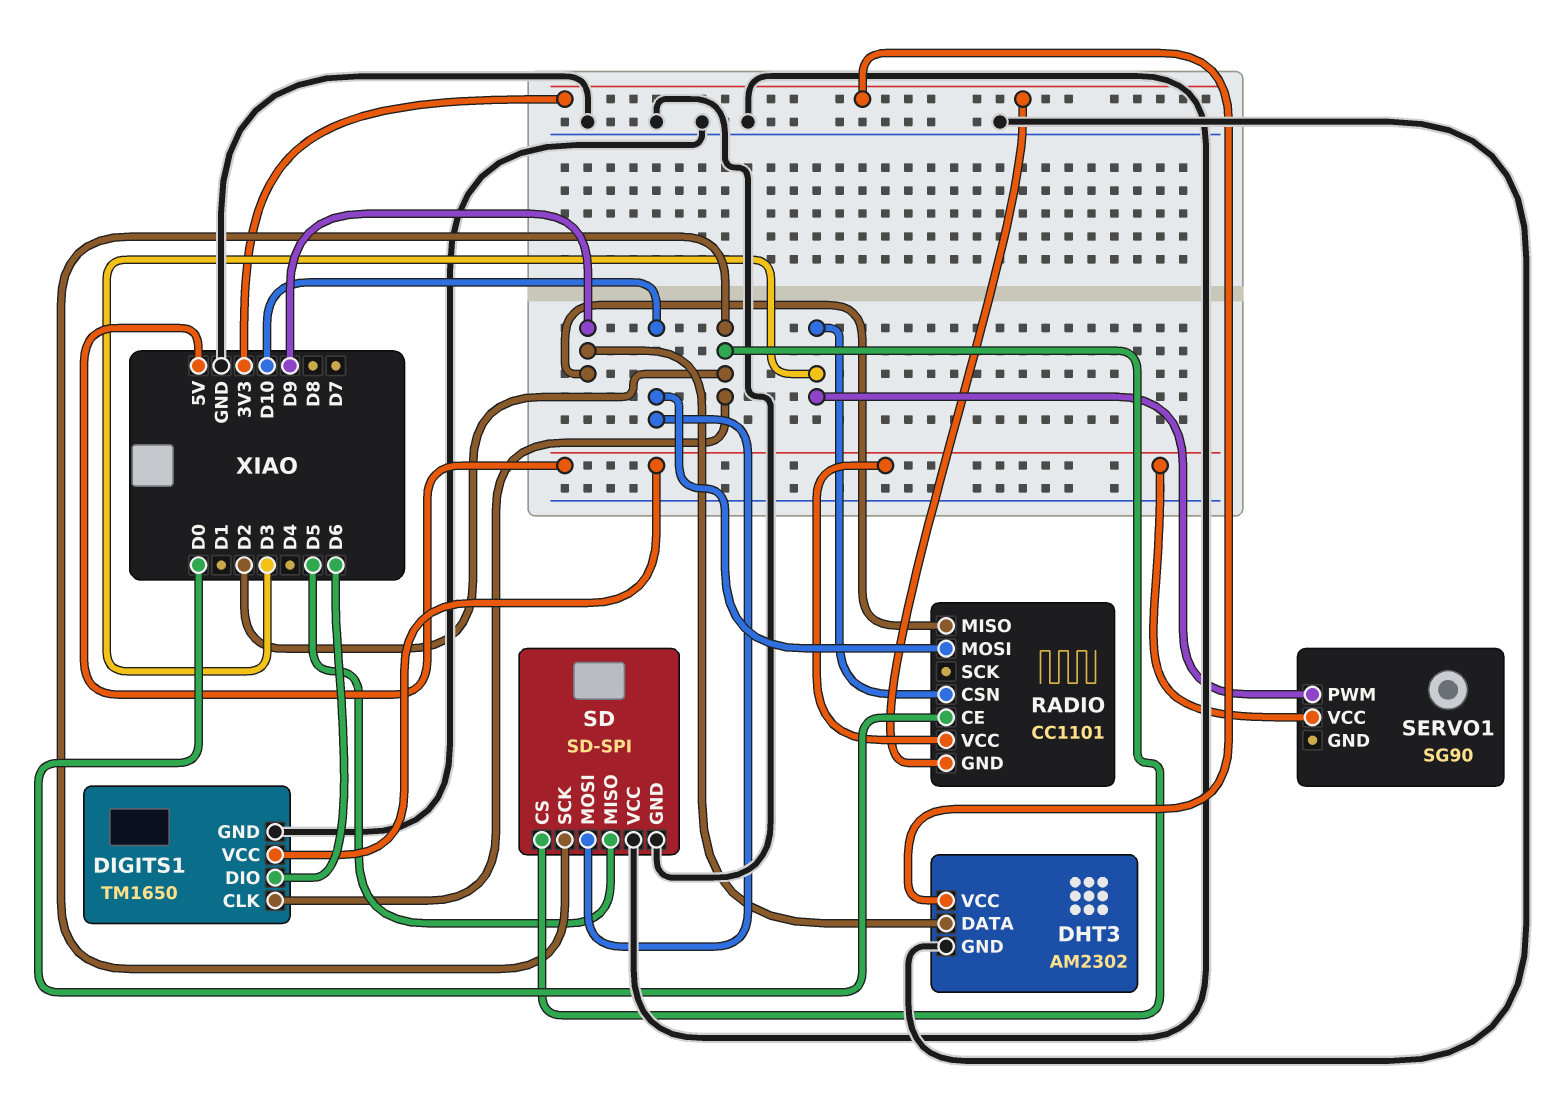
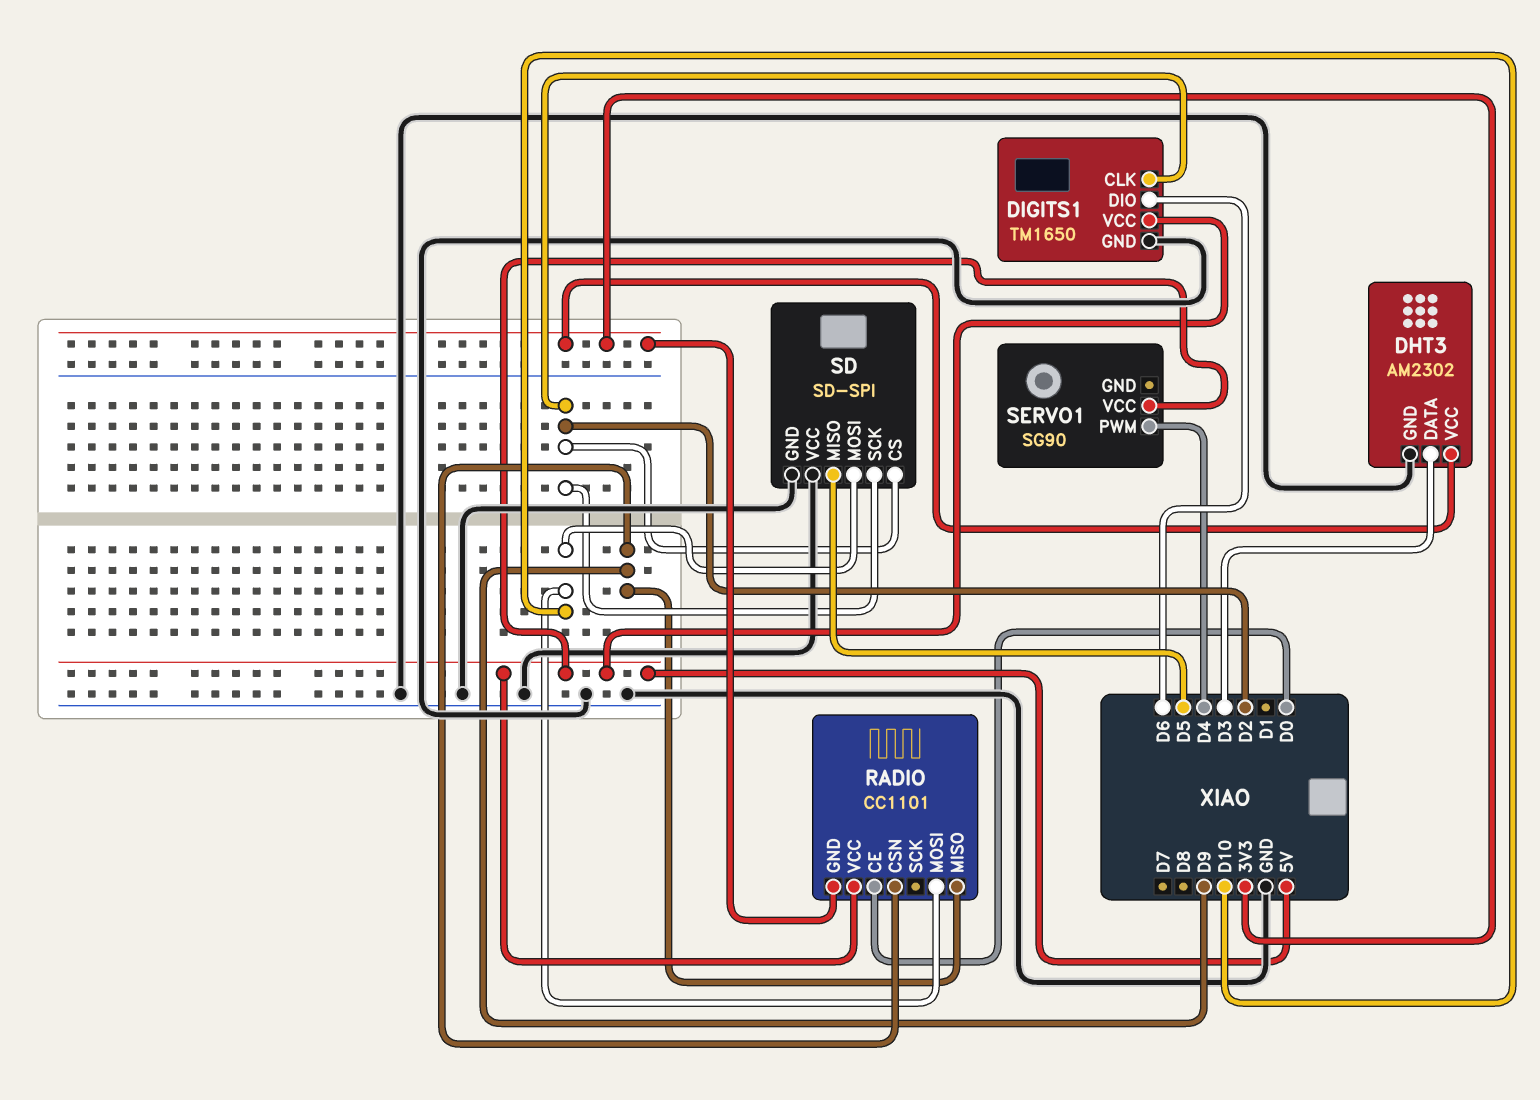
DHT3 pin DATA: D9 -> D3
RADIO pin CSN: D3 -> D9
SERVO1 pin PWM: D3 -> D4

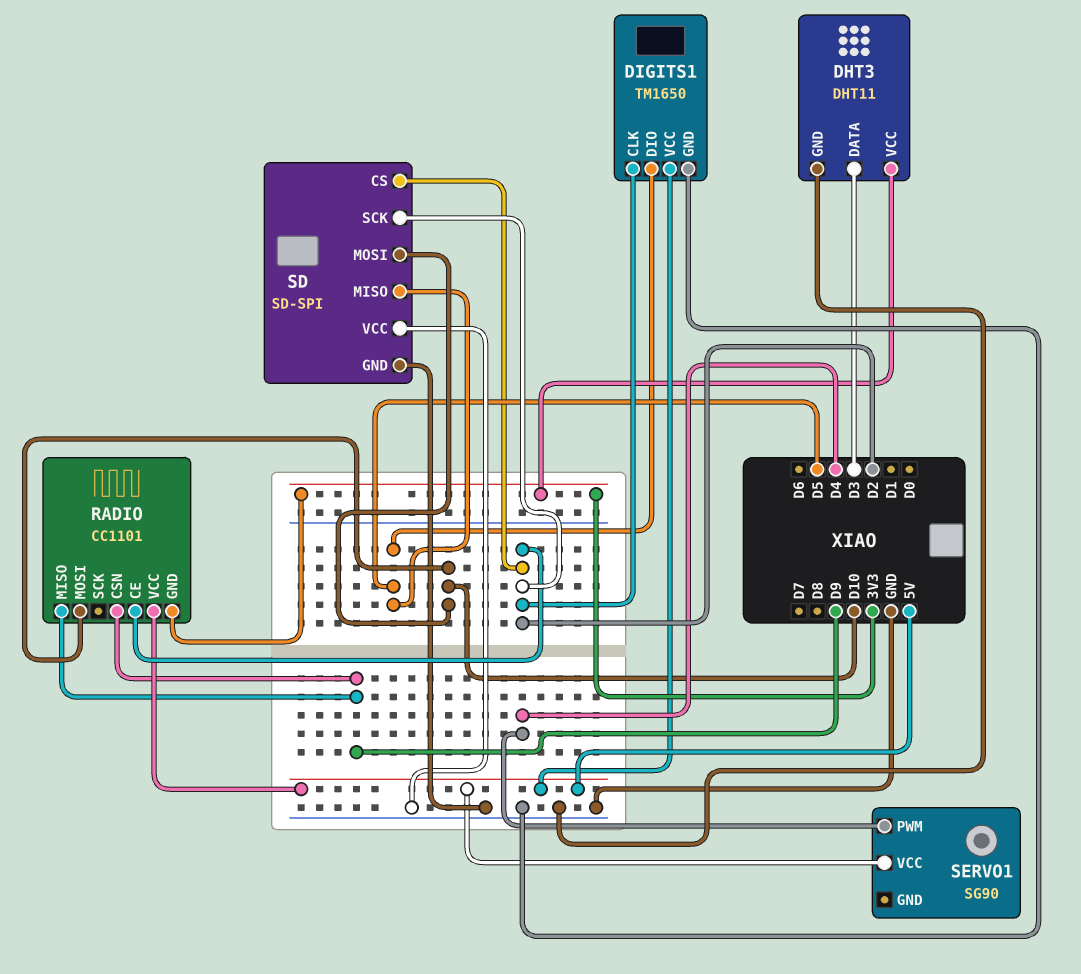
DHT3: AM2302 -> DHT11
DIGITS1 pin DIO: D6 -> D5
RADIO pin CE: D0 -> D2

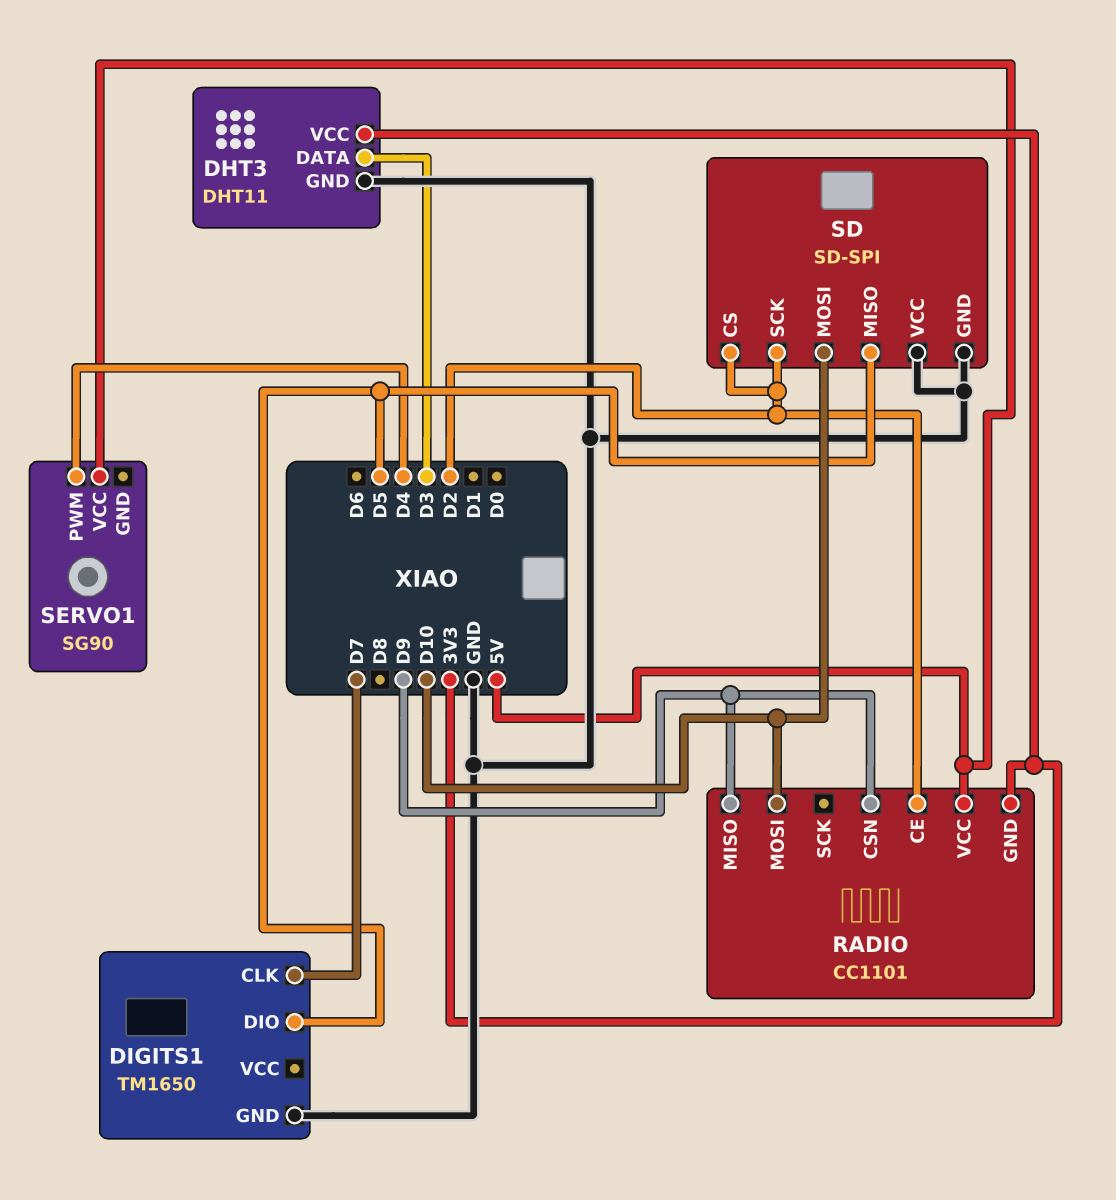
DIGITS1 pin CLK: D2 -> D7
DIGITS1 pin VCC: 5V -> none

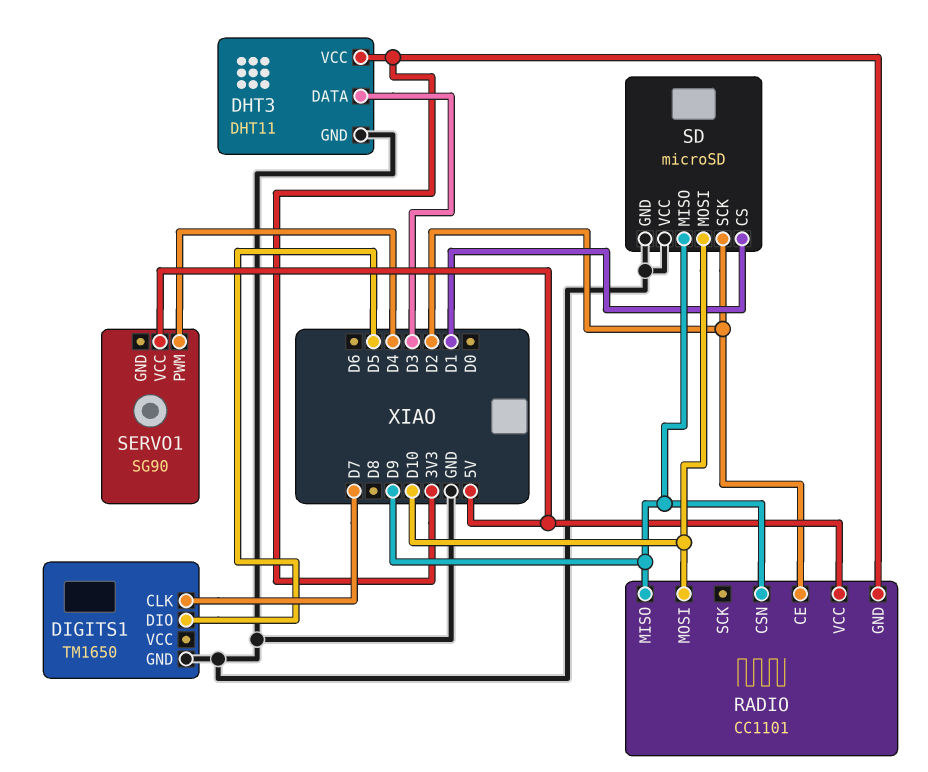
SD: SD-SPI -> microSD
SD pin CS: D2 -> D1
SD pin MISO: D5 -> D9

